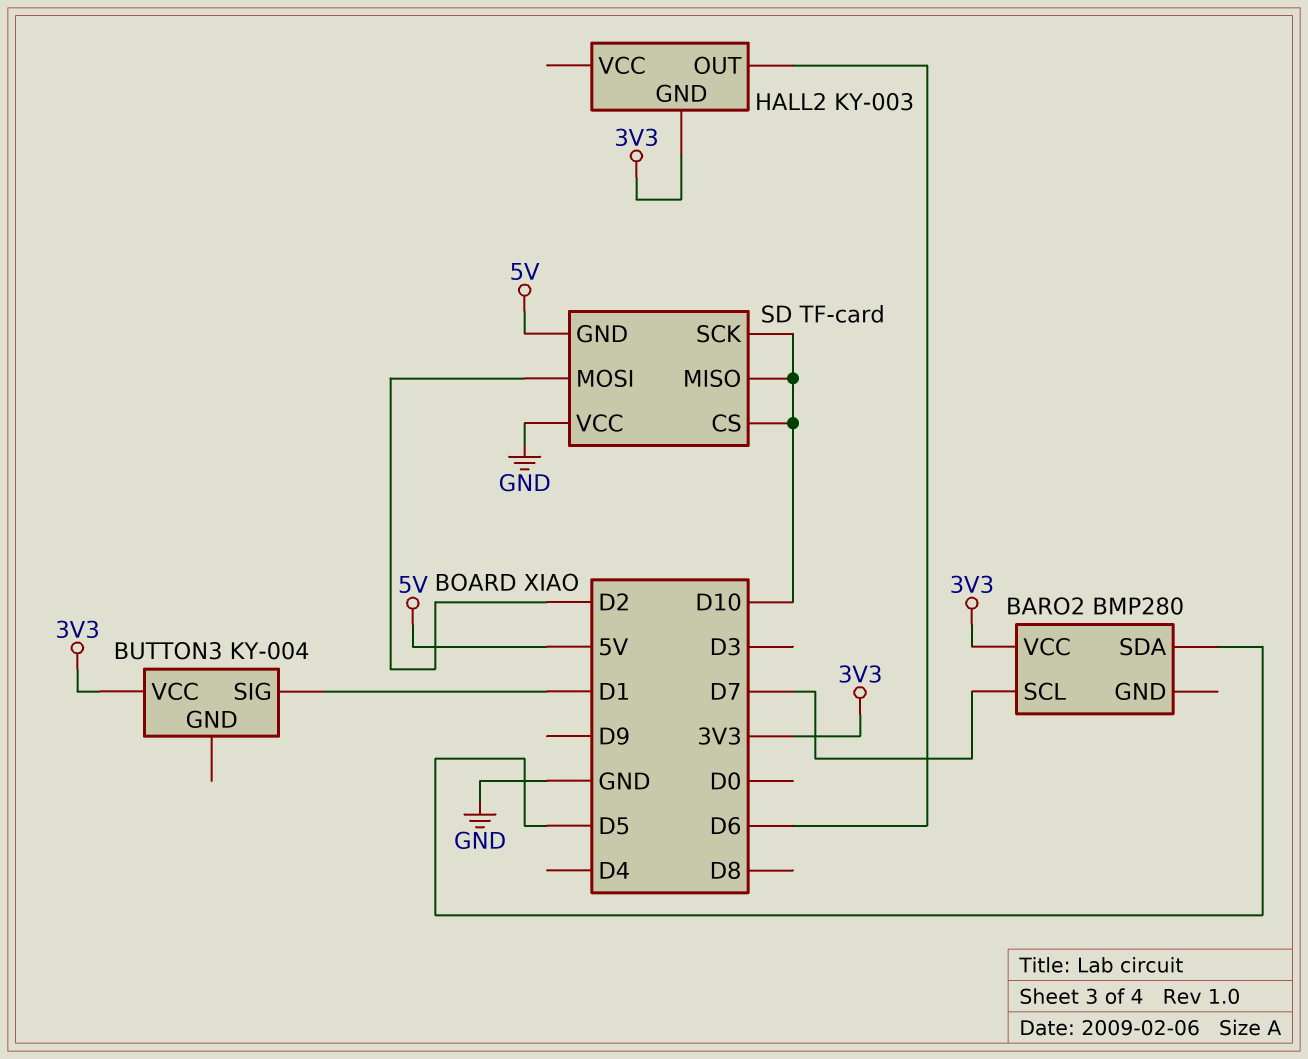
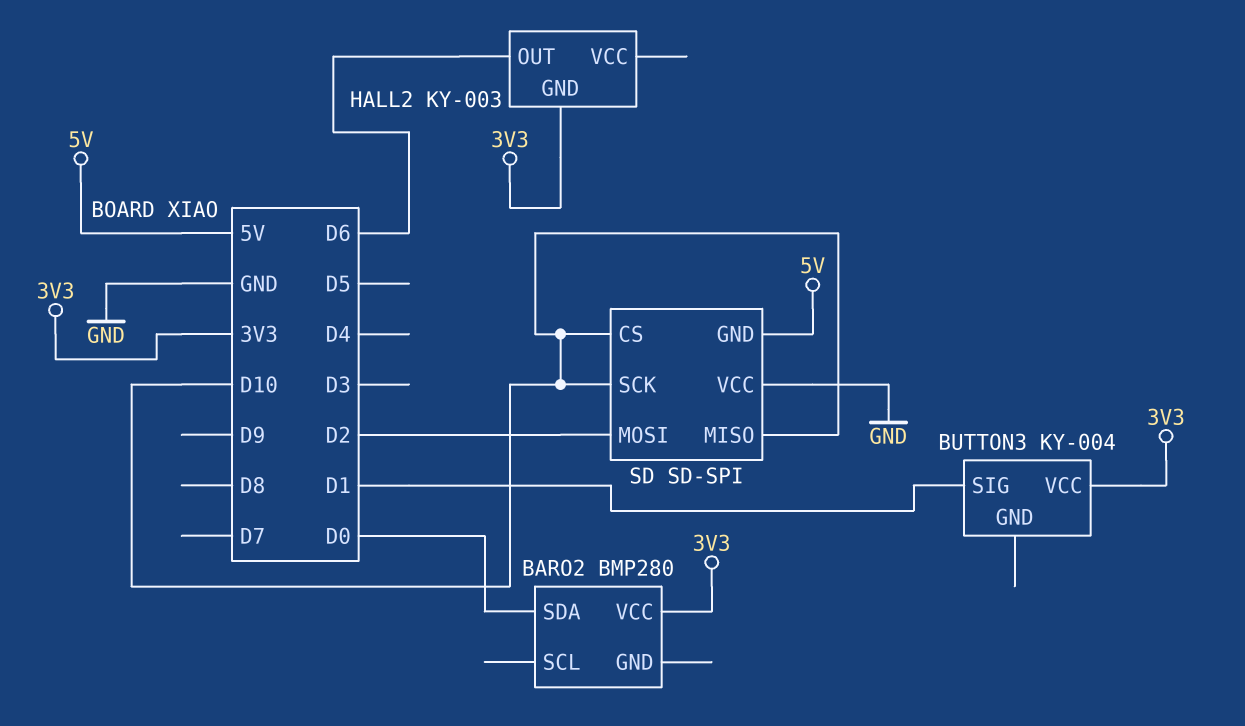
BARO2 pin SCL: D7 -> none
BARO2 pin SDA: D5 -> D0
SD: TF-card -> SD-SPI

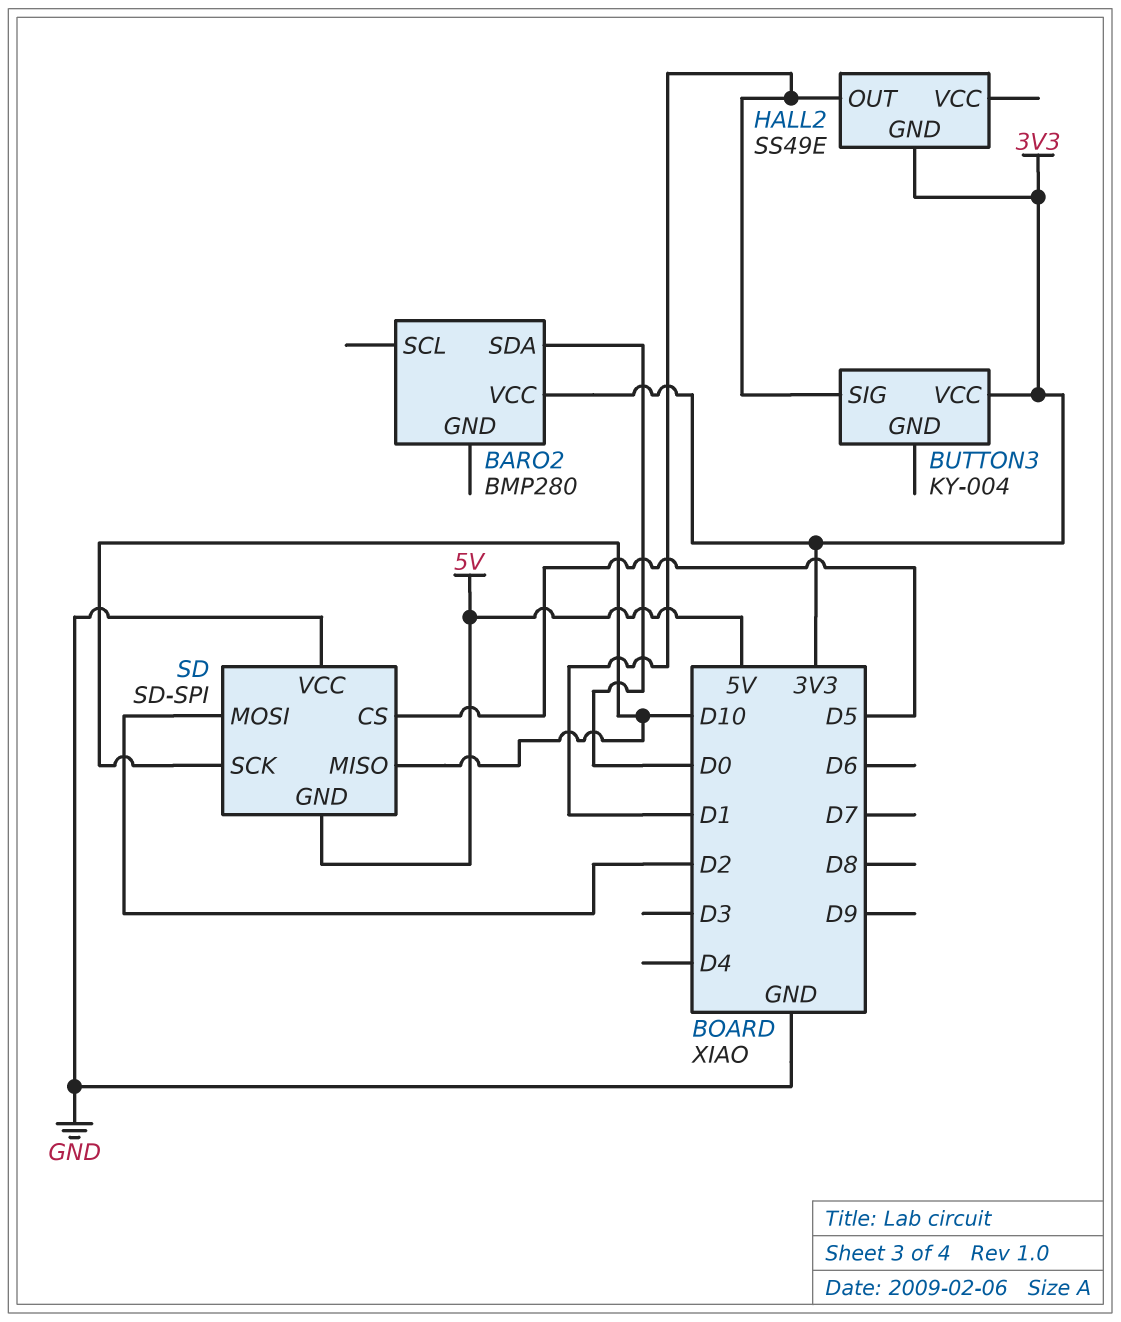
HALL2: KY-003 -> SS49E
HALL2 pin OUT: D6 -> D1
SD pin CS: D10 -> D5

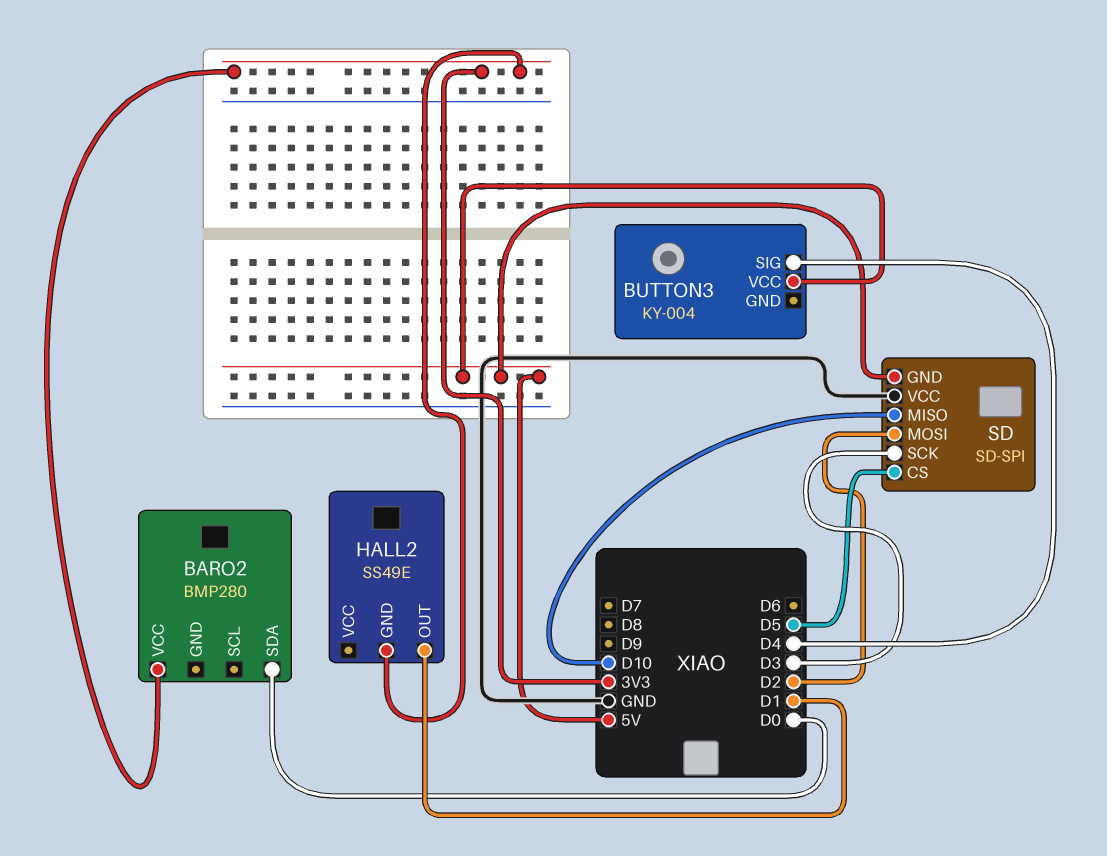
BUTTON3 pin SIG: D1 -> D4
BUTTON3 pin VCC: 3V3 -> 5V
SD pin SCK: D10 -> D3

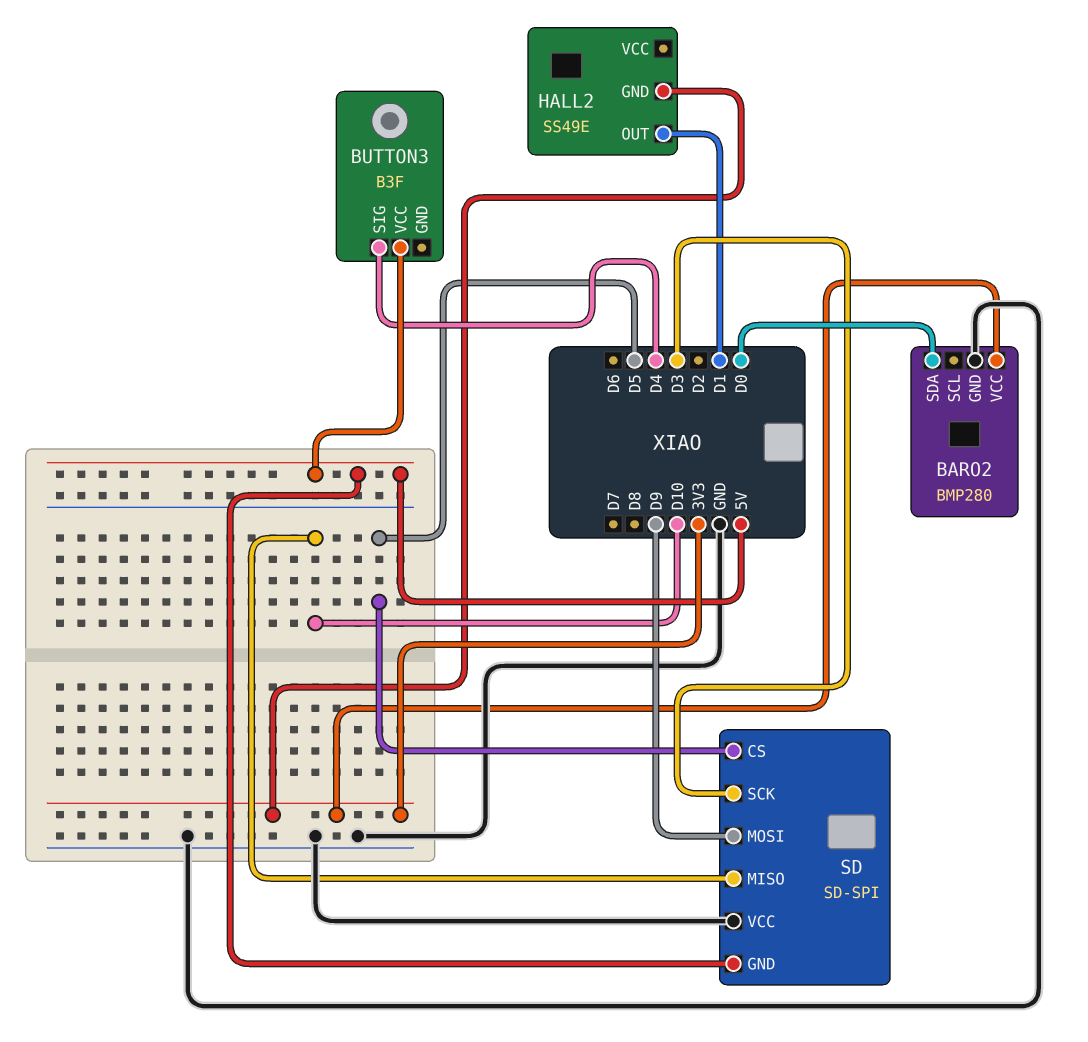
BARO2 pin GND: none -> GND
BUTTON3: KY-004 -> B3F
SD pin MOSI: D2 -> D9

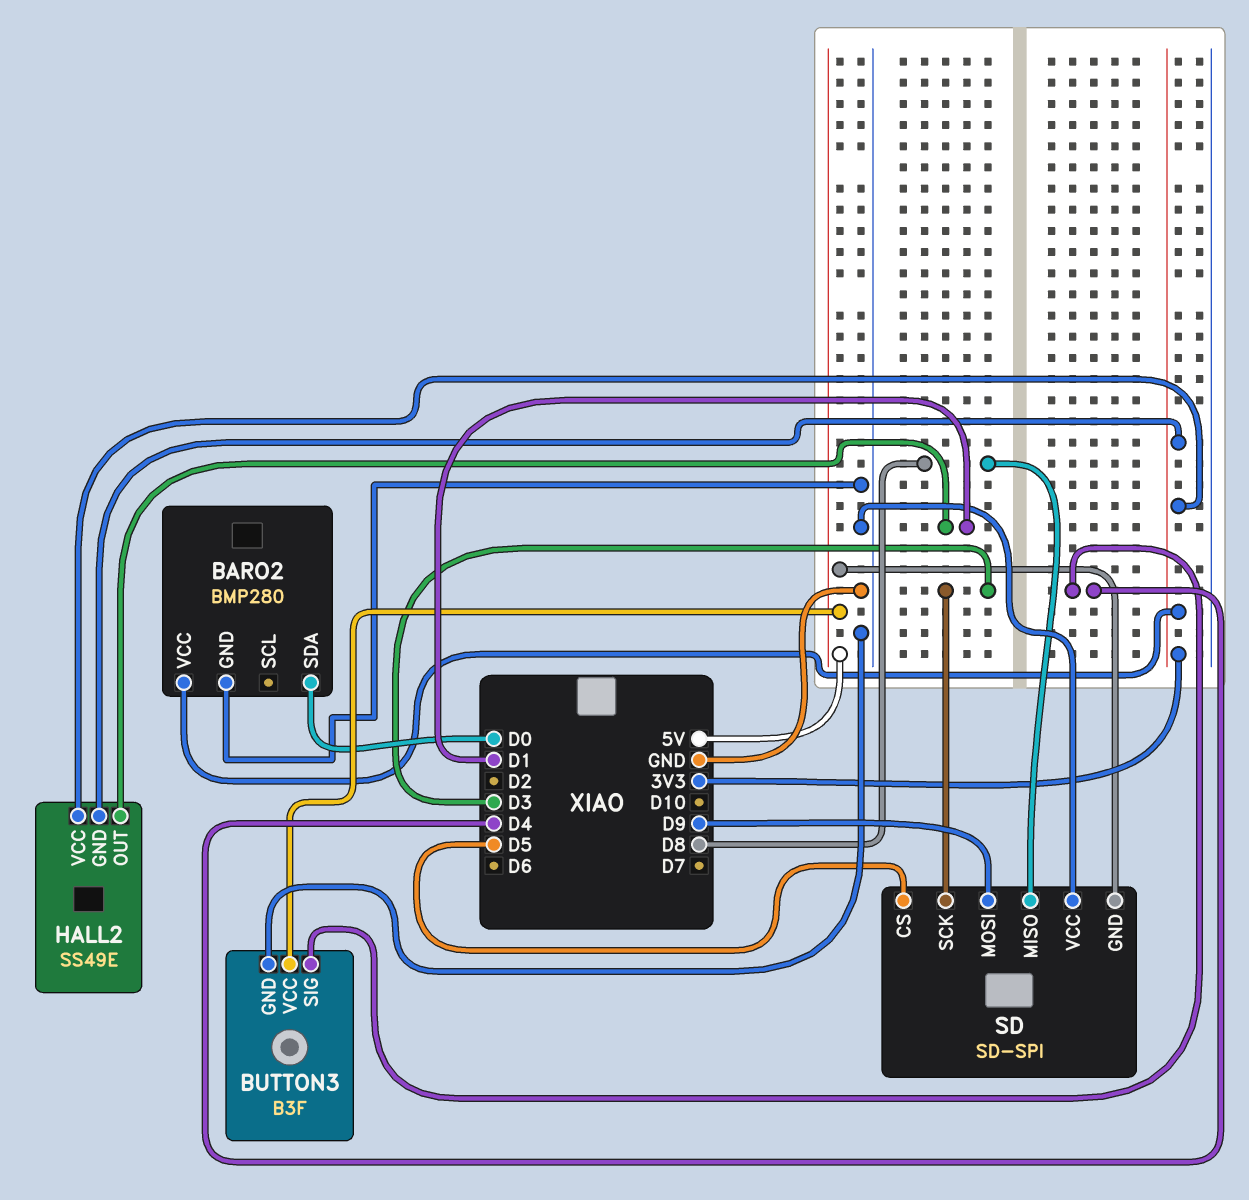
BUTTON3 pin GND: none -> GND
HALL2 pin VCC: none -> 3V3
SD pin MISO: D10 -> D8

